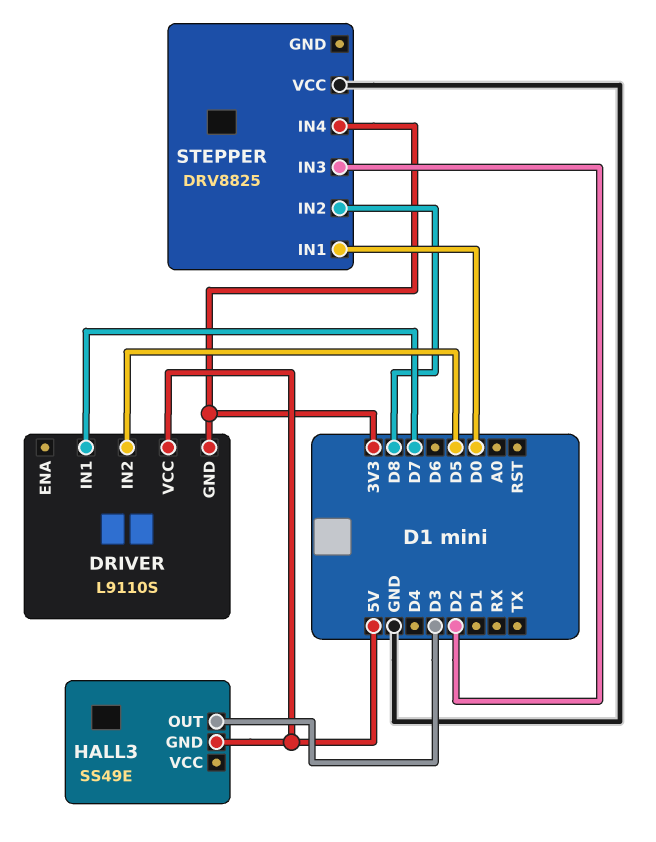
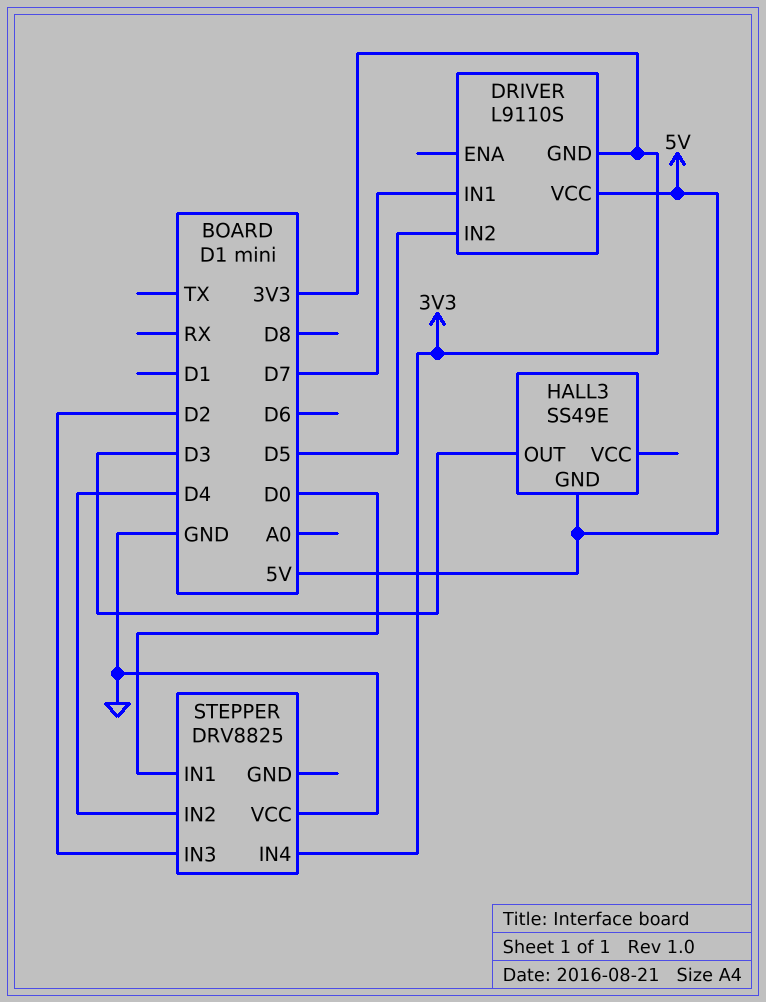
STEPPER pin IN2: D8 -> D4

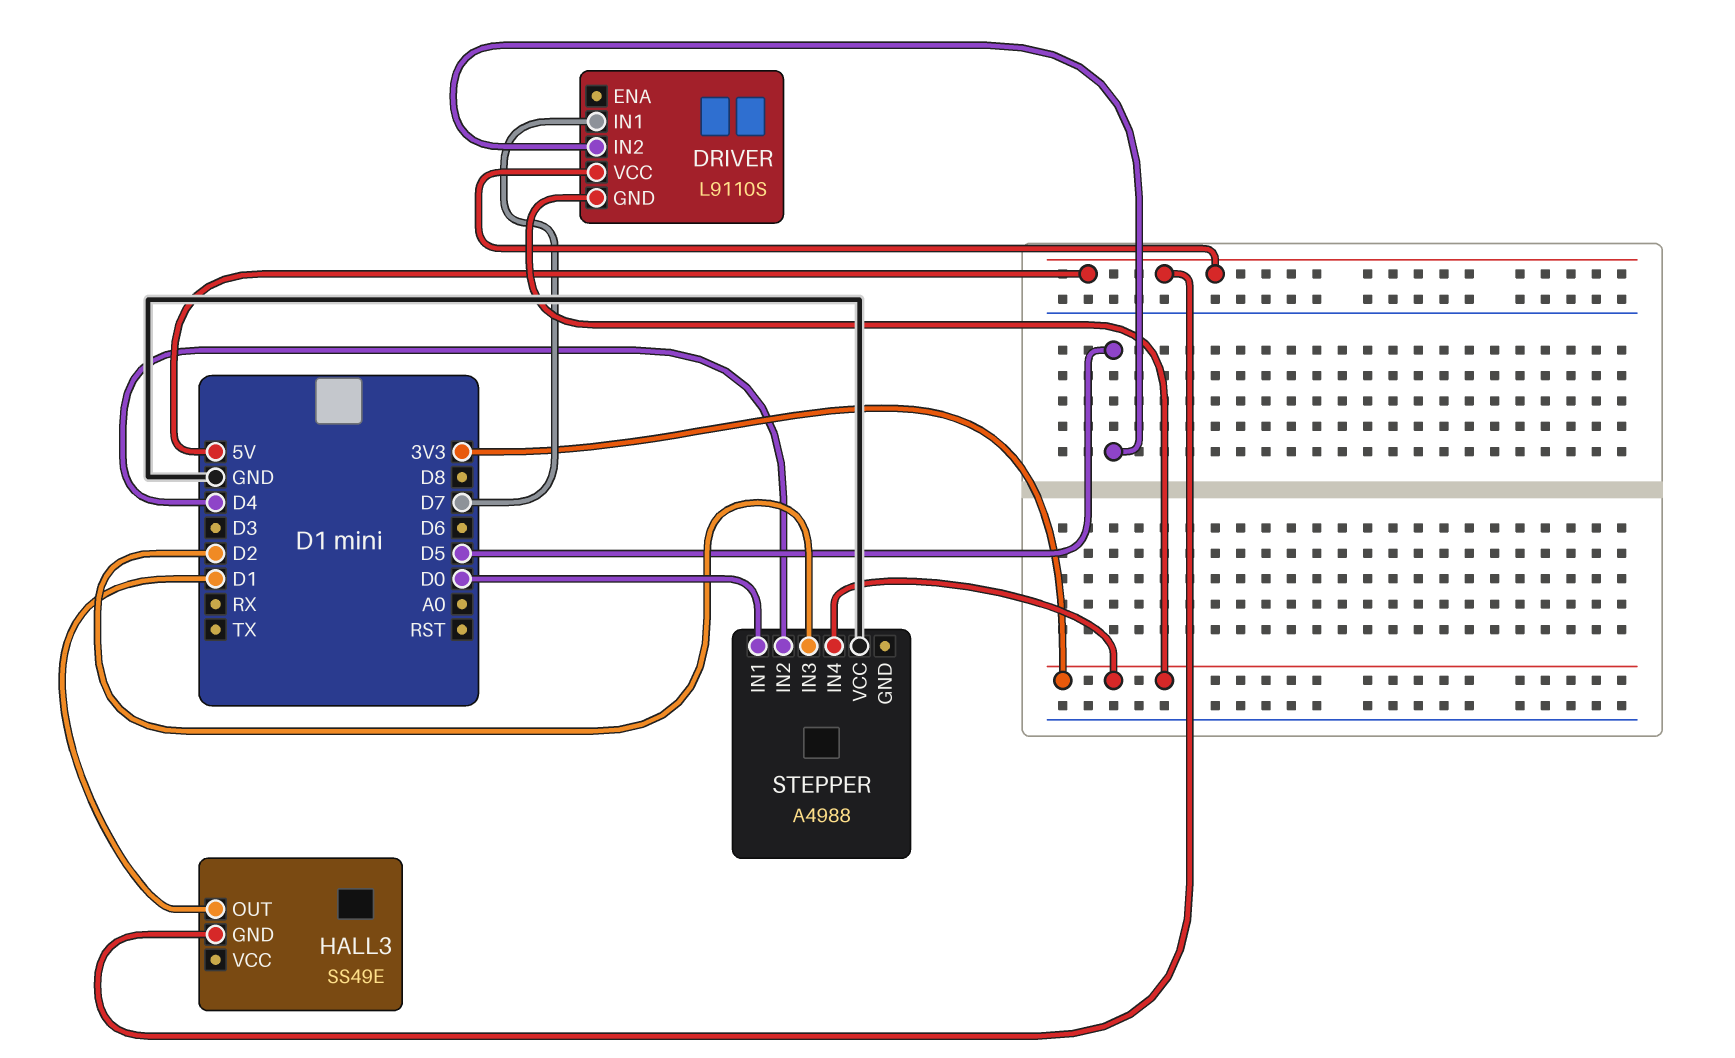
HALL3 pin OUT: D3 -> D1
STEPPER: DRV8825 -> A4988

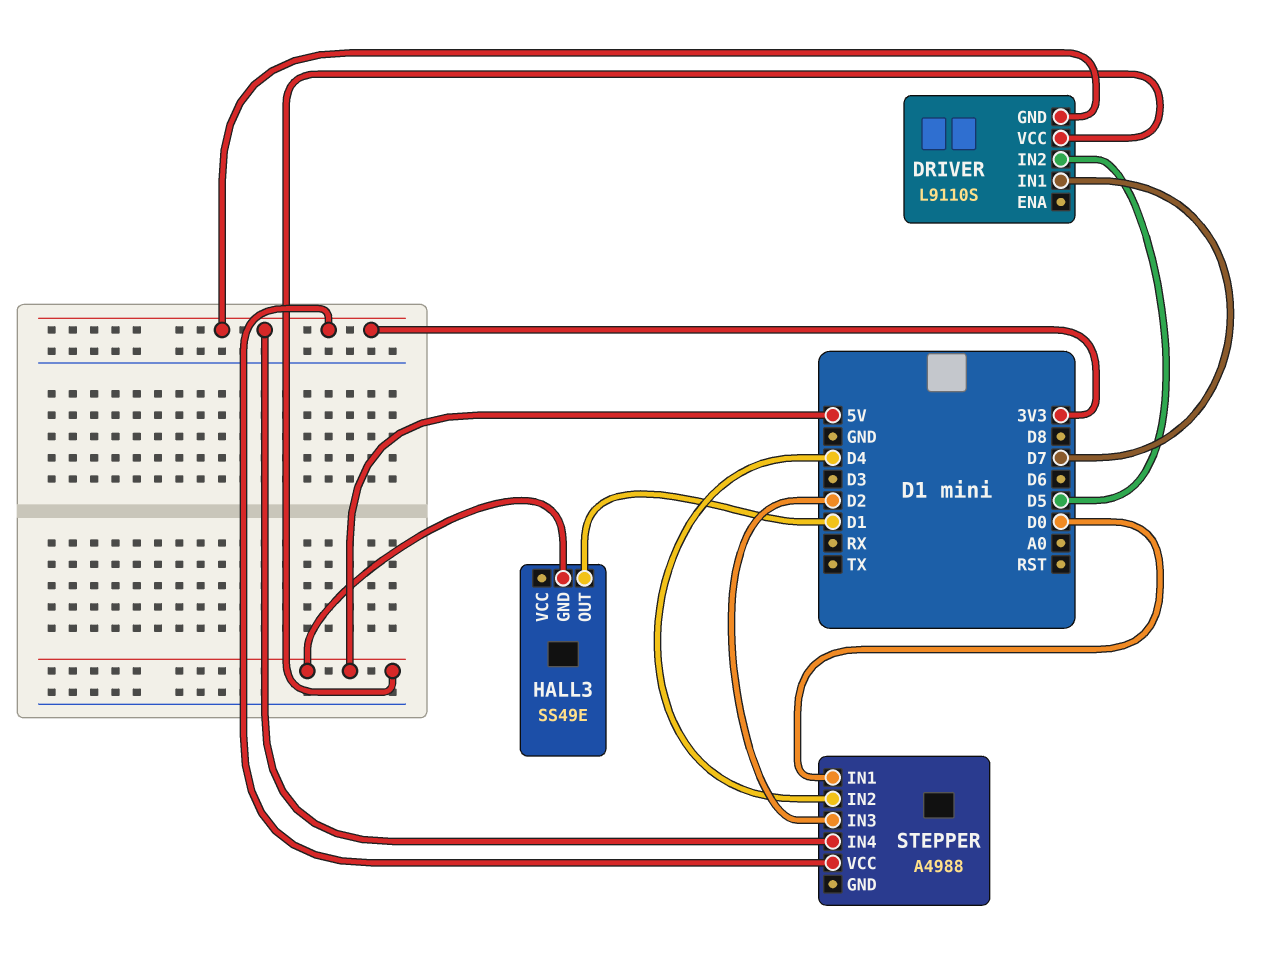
STEPPER pin VCC: GND -> 3V3

